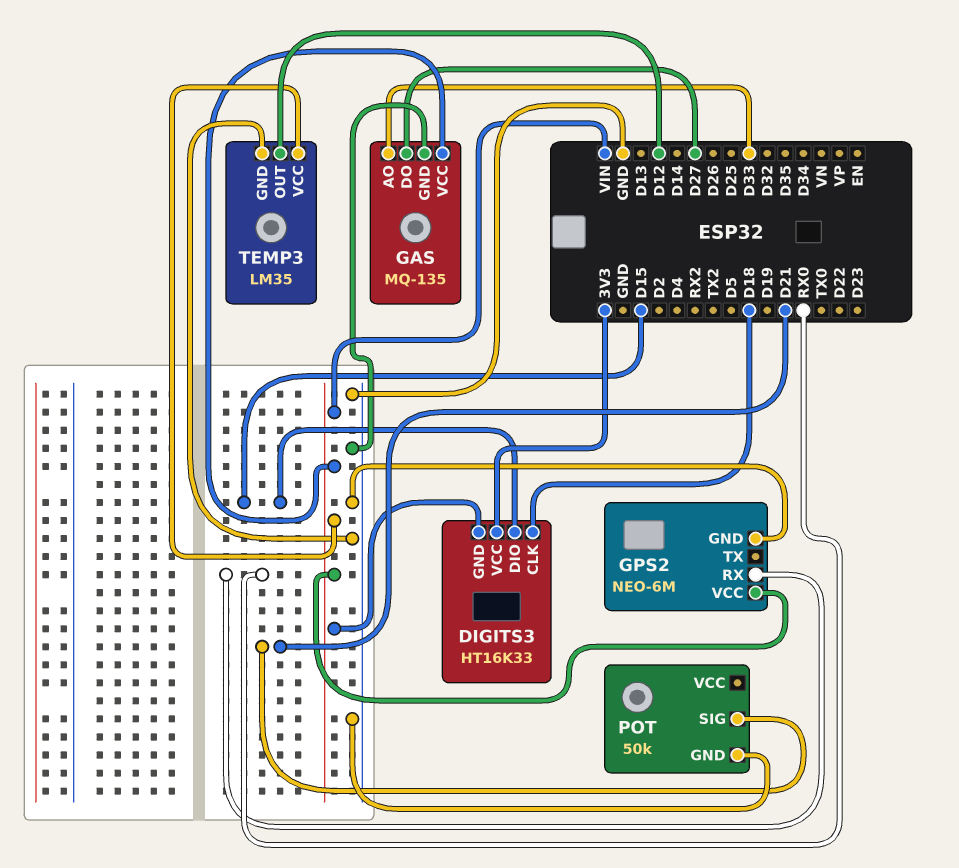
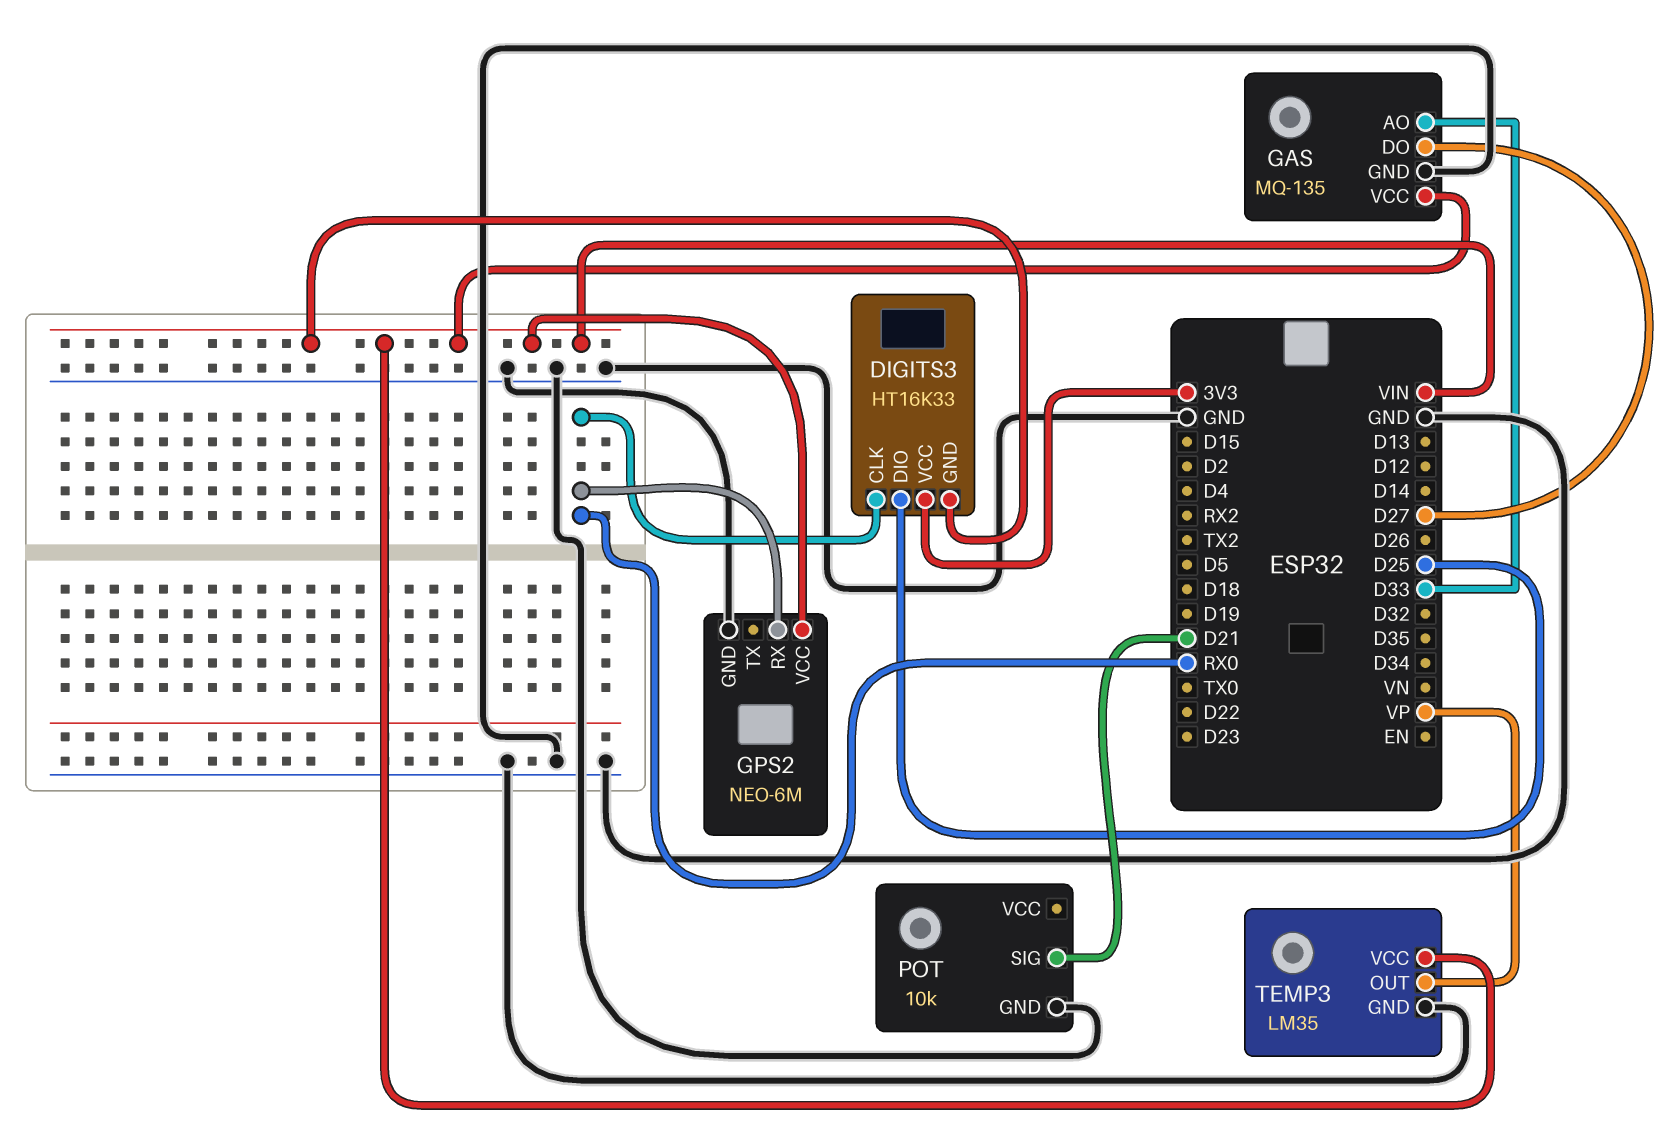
DIGITS3 pin CLK: D18 -> RX0
DIGITS3 pin DIO: D15 -> D25
POT: 50k -> 10k
TEMP3 pin OUT: D12 -> VP

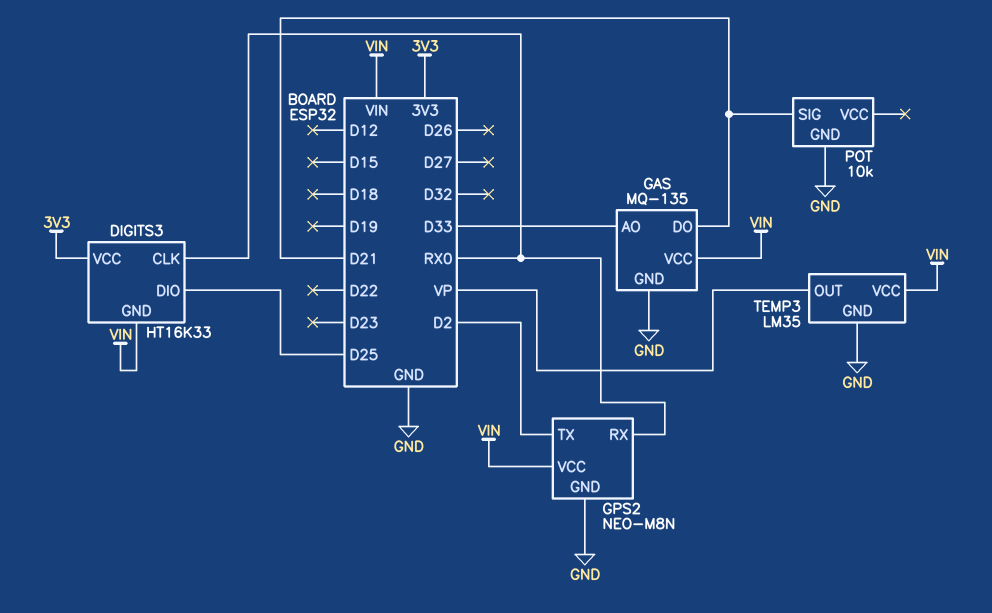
GAS pin DO: D27 -> D21
GPS2: NEO-6M -> NEO-M8N
GPS2 pin TX: none -> D2

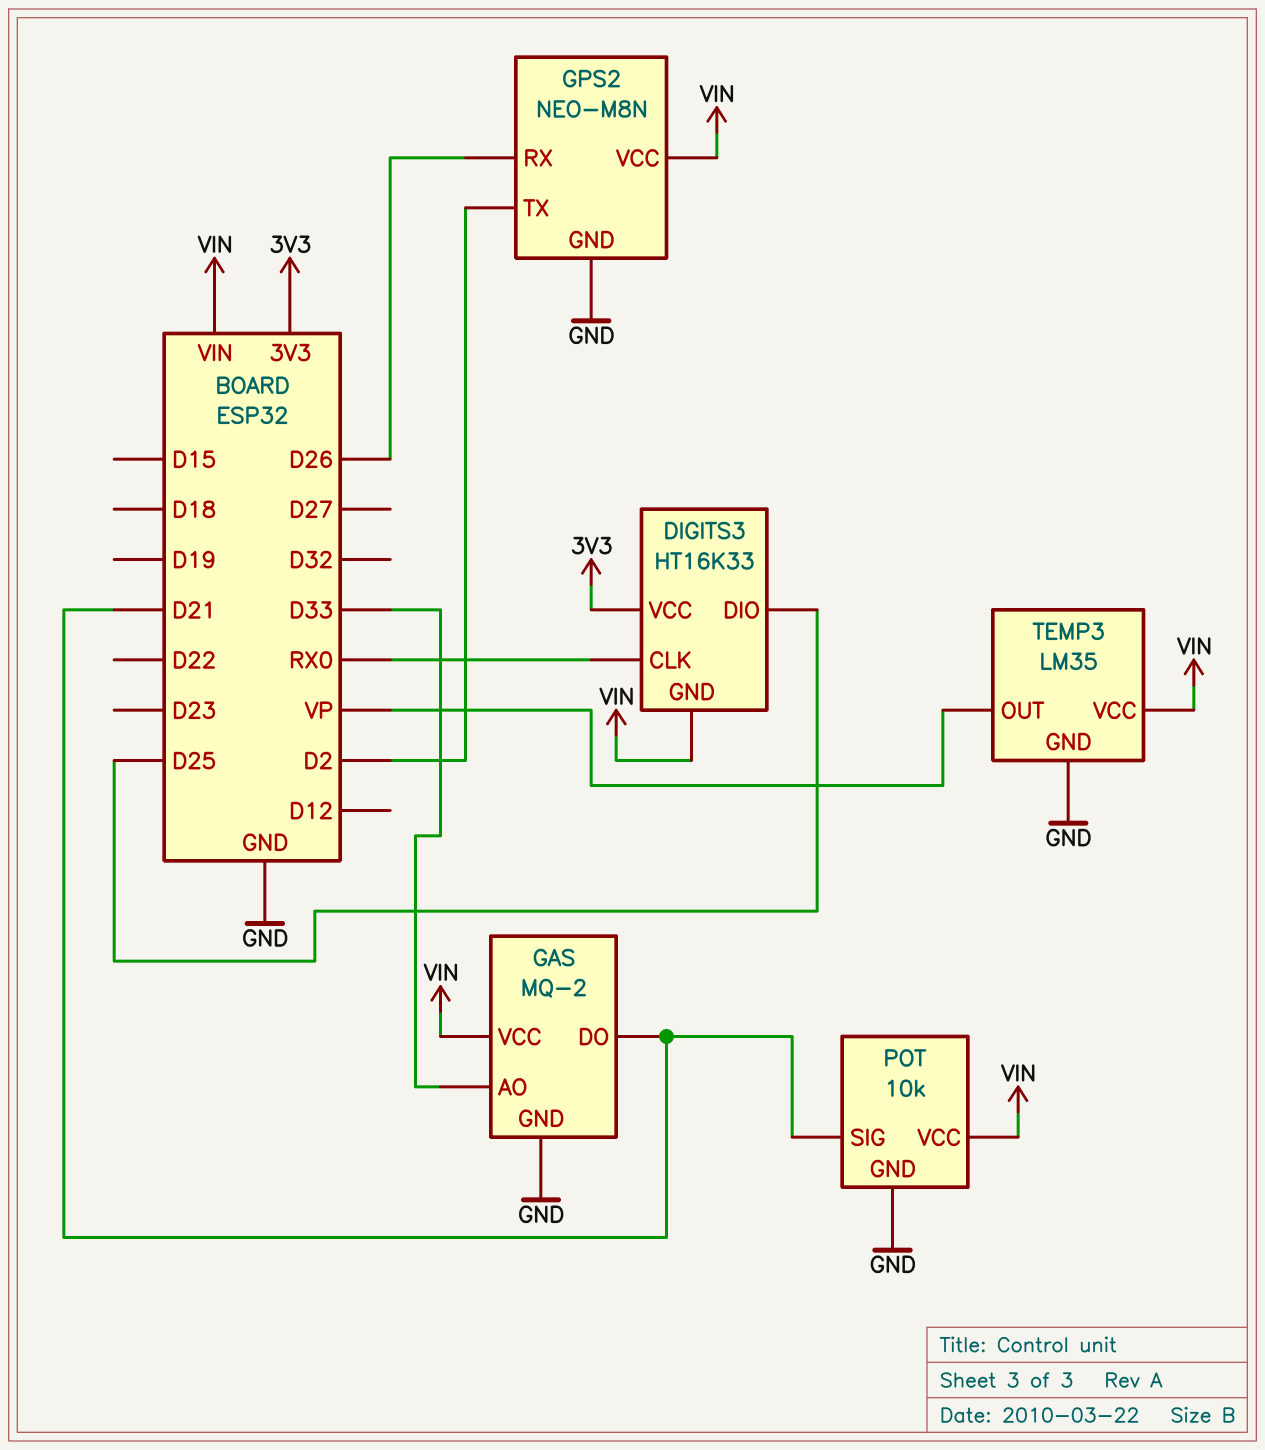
GAS: MQ-135 -> MQ-2
GPS2 pin RX: RX0 -> D26
POT pin VCC: none -> VIN

